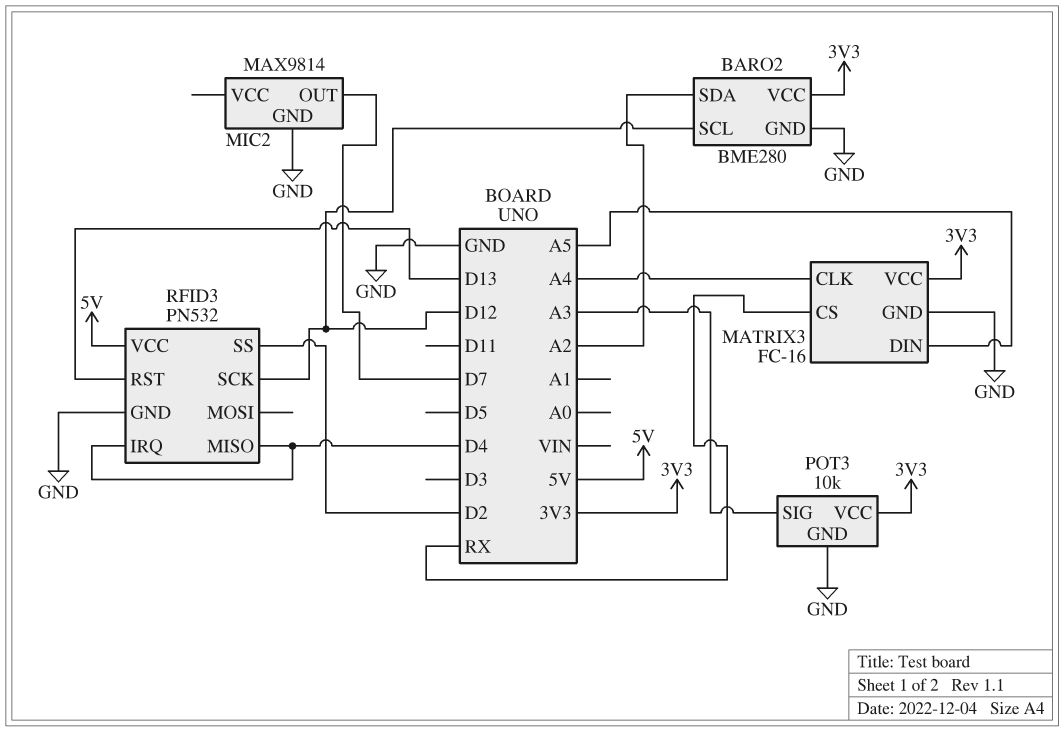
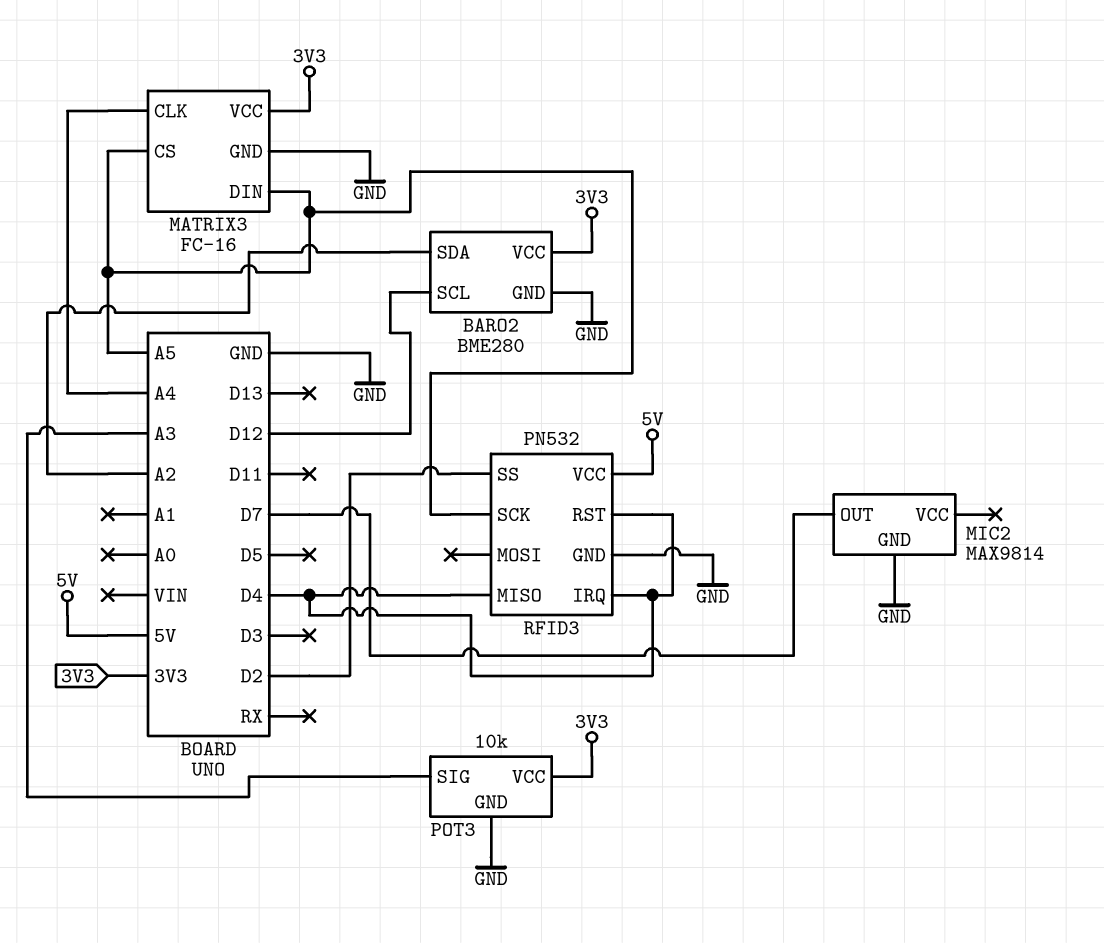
MATRIX3 pin CS: RX -> A5
RFID3 pin RST: D13 -> D4
RFID3 pin SCK: D12 -> A5

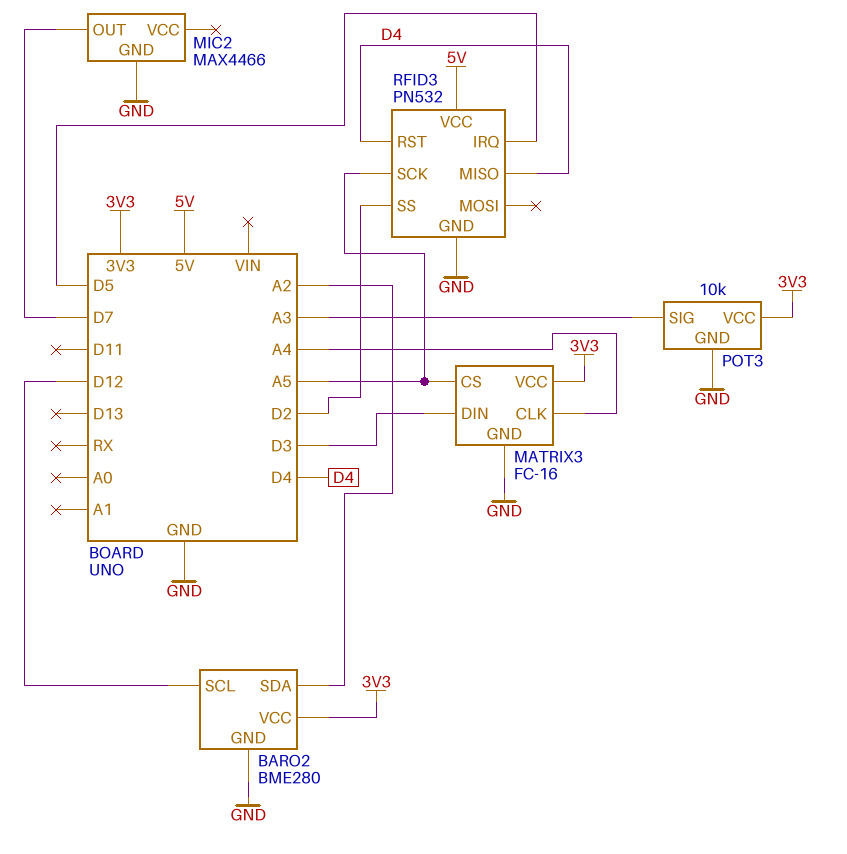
MATRIX3 pin DIN: A5 -> D3
MIC2: MAX9814 -> MAX4466
RFID3 pin IRQ: D4 -> D5

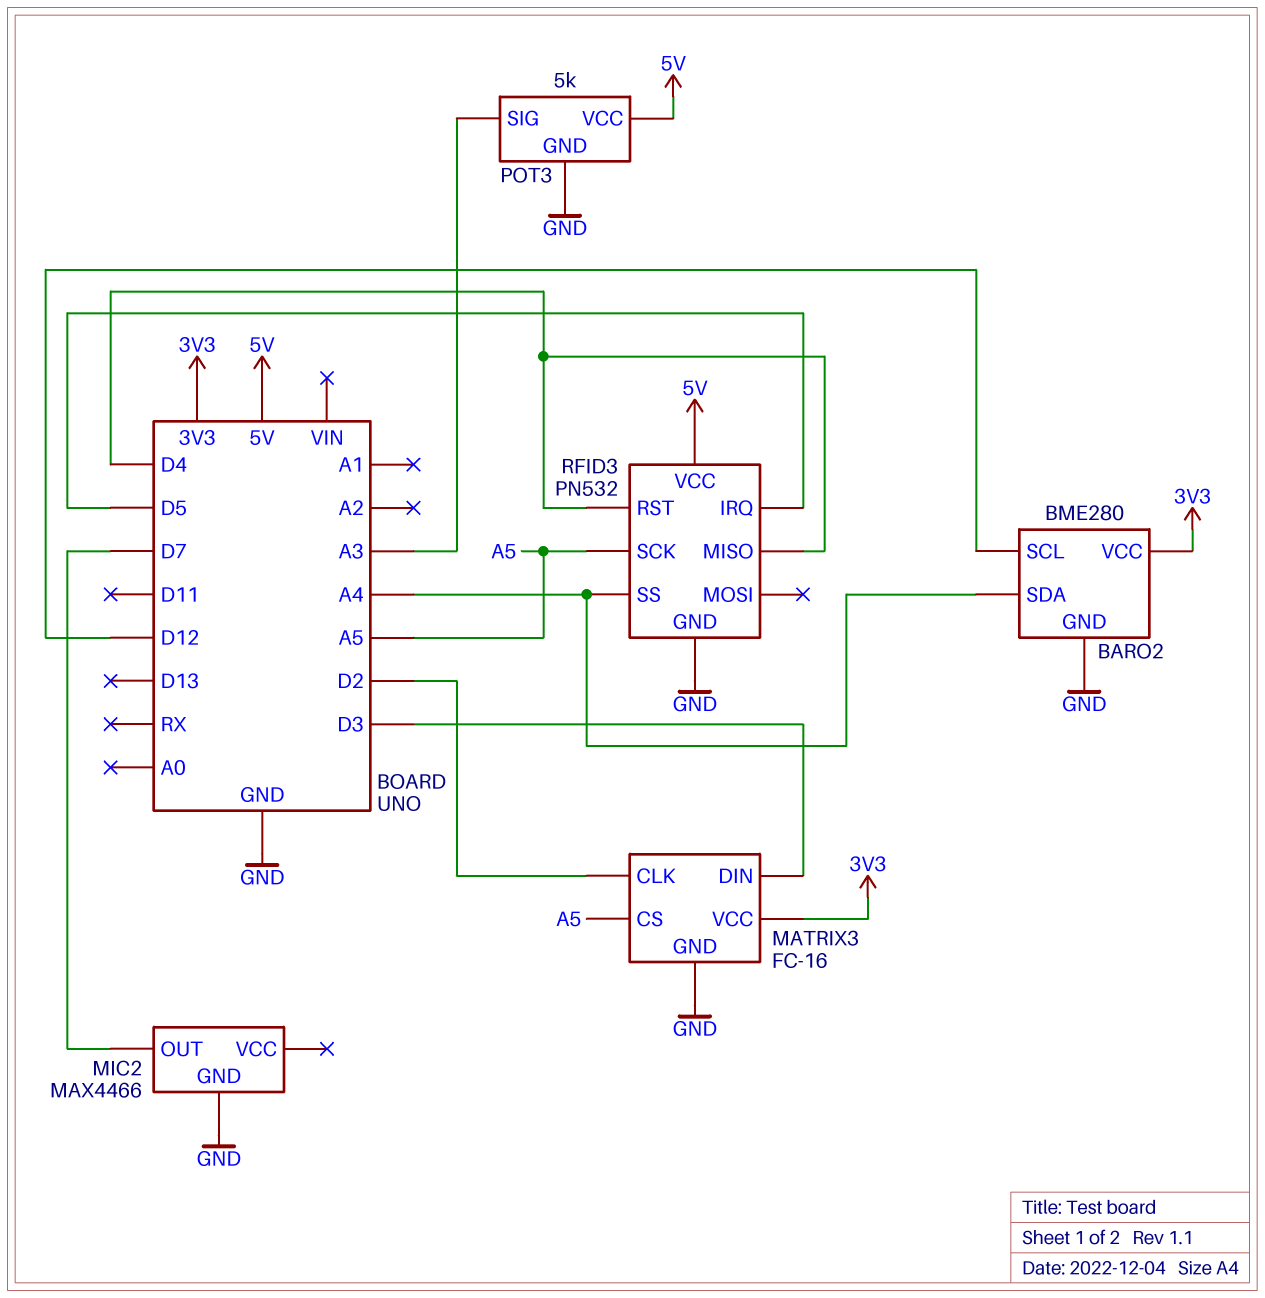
BARO2 pin SDA: A2 -> A4
MATRIX3 pin CLK: A4 -> D2
POT3: 10k -> 5k
POT3 pin VCC: 3V3 -> 5V
RFID3 pin SS: D2 -> A4

